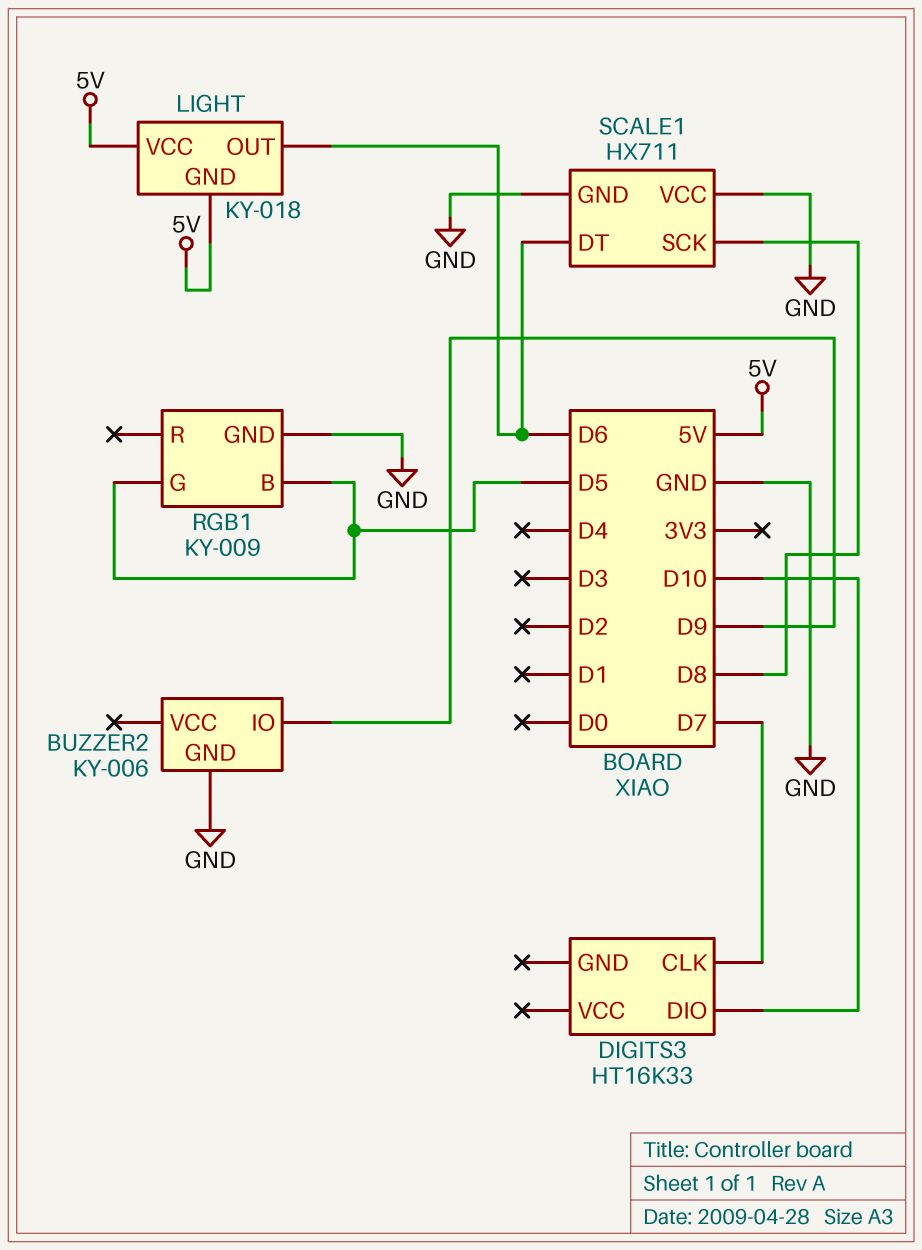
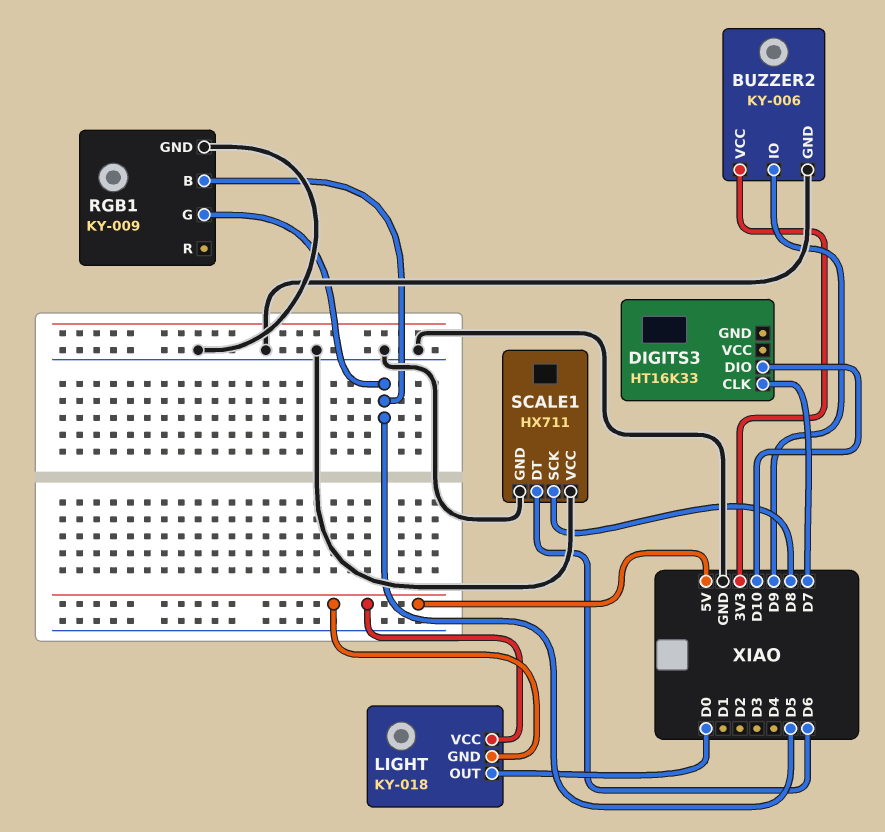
BUZZER2 pin VCC: none -> 3V3
LIGHT pin OUT: D6 -> D0

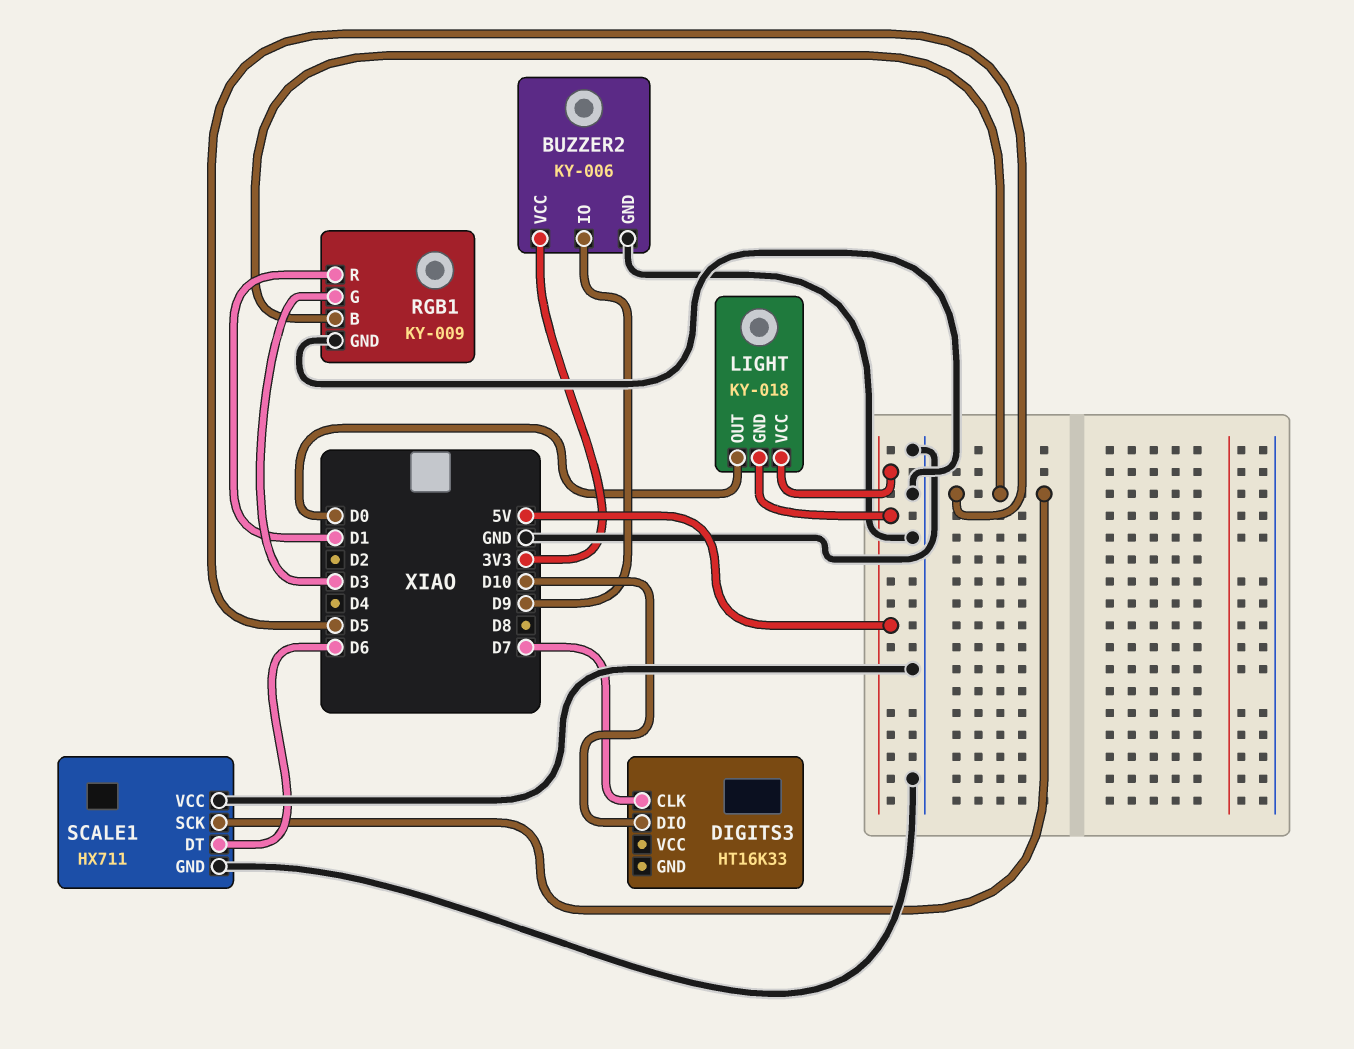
RGB1 pin G: D5 -> D3
RGB1 pin R: none -> D1
SCALE1 pin SCK: D8 -> D5

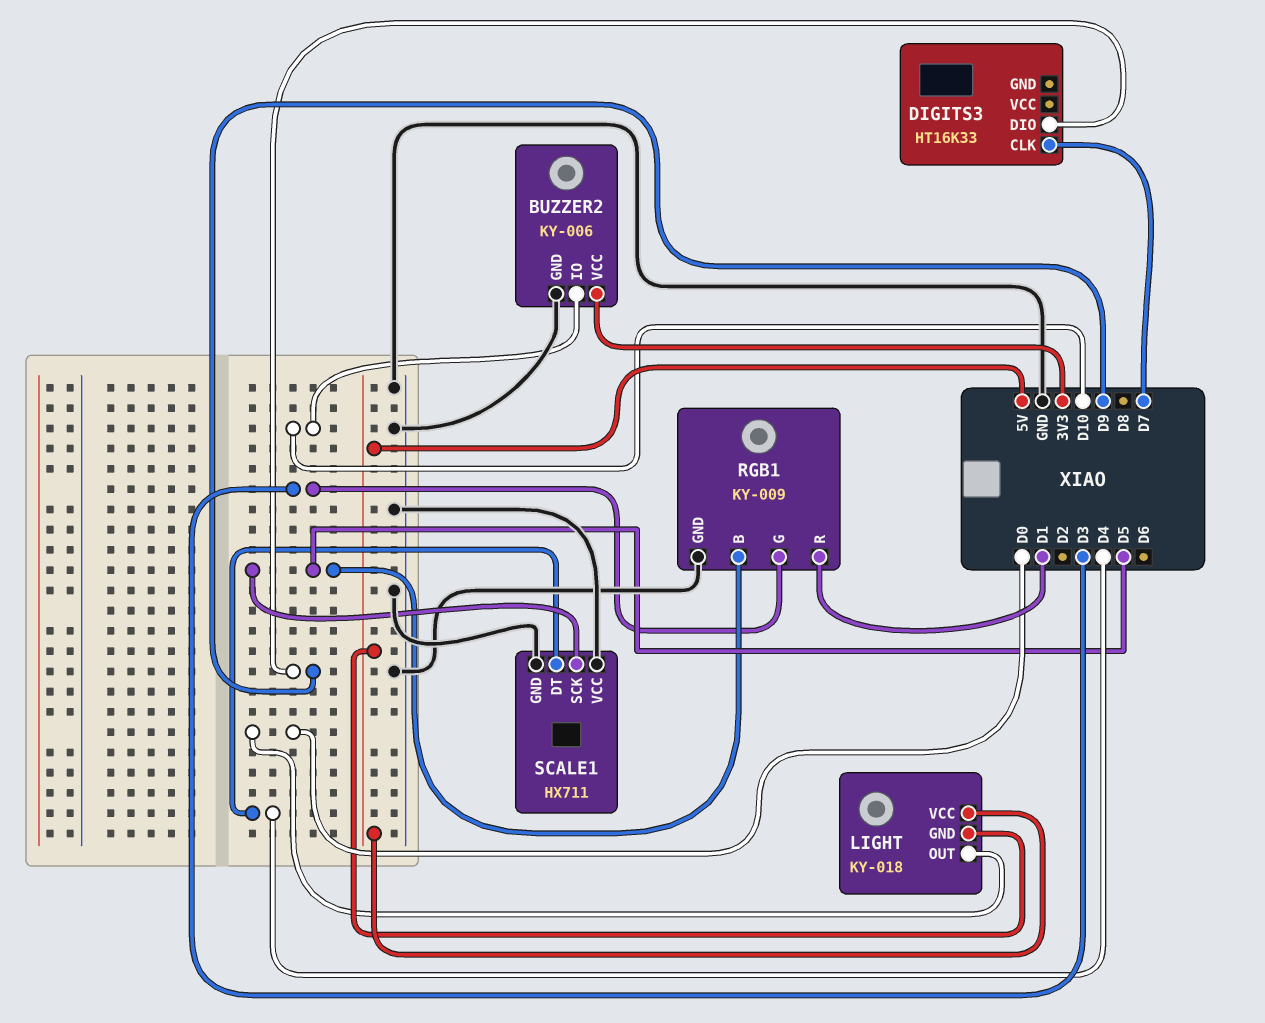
BUZZER2 pin IO: D9 -> D10
DIGITS3 pin DIO: D10 -> D9
SCALE1 pin DT: D6 -> D4

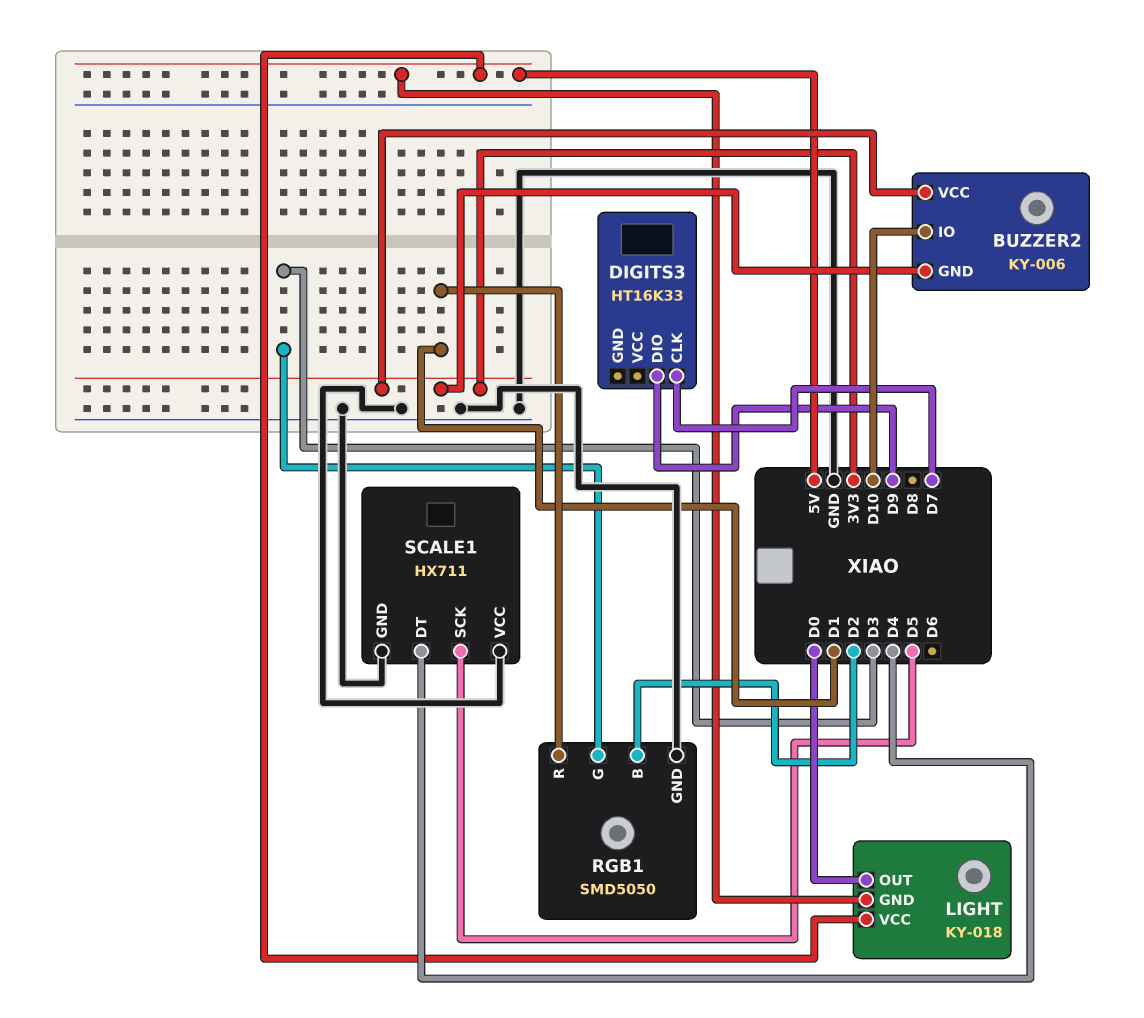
BUZZER2 pin GND: GND -> 3V3
RGB1: KY-009 -> SMD5050
RGB1 pin B: D5 -> D2

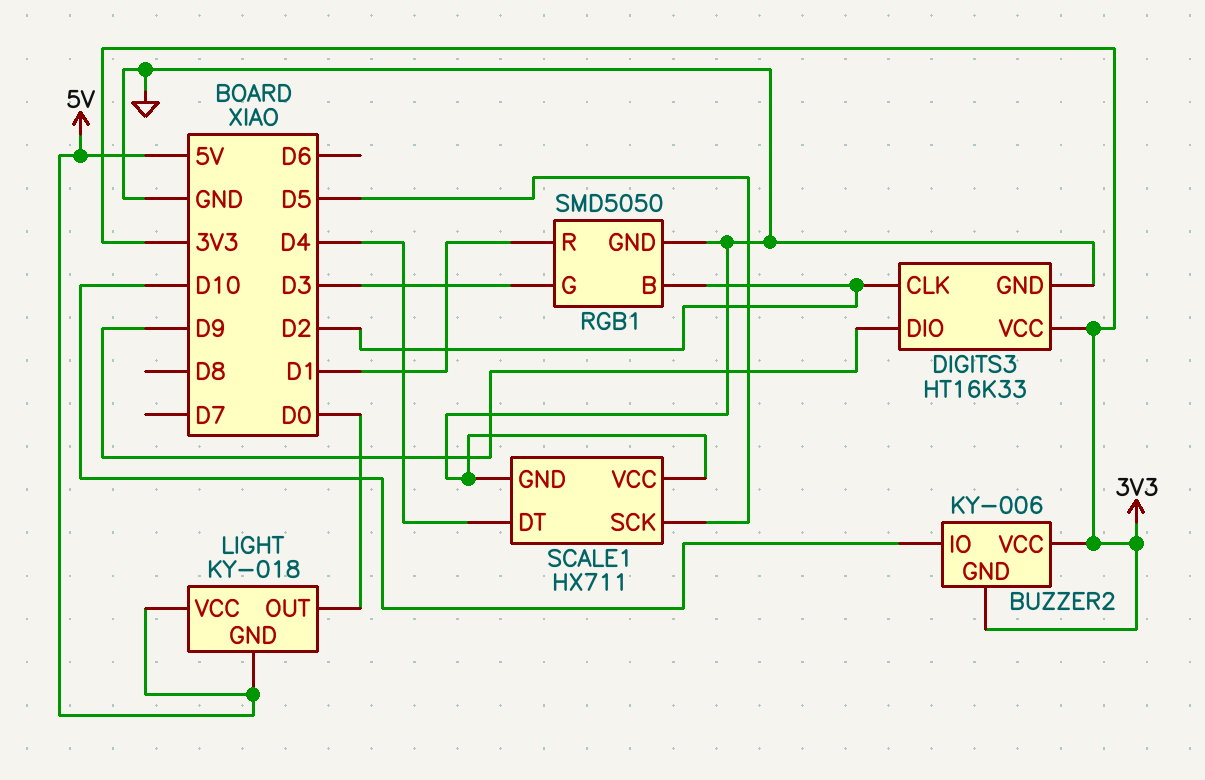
DIGITS3 pin CLK: D7 -> D2
DIGITS3 pin GND: none -> GND
DIGITS3 pin VCC: none -> 3V3

